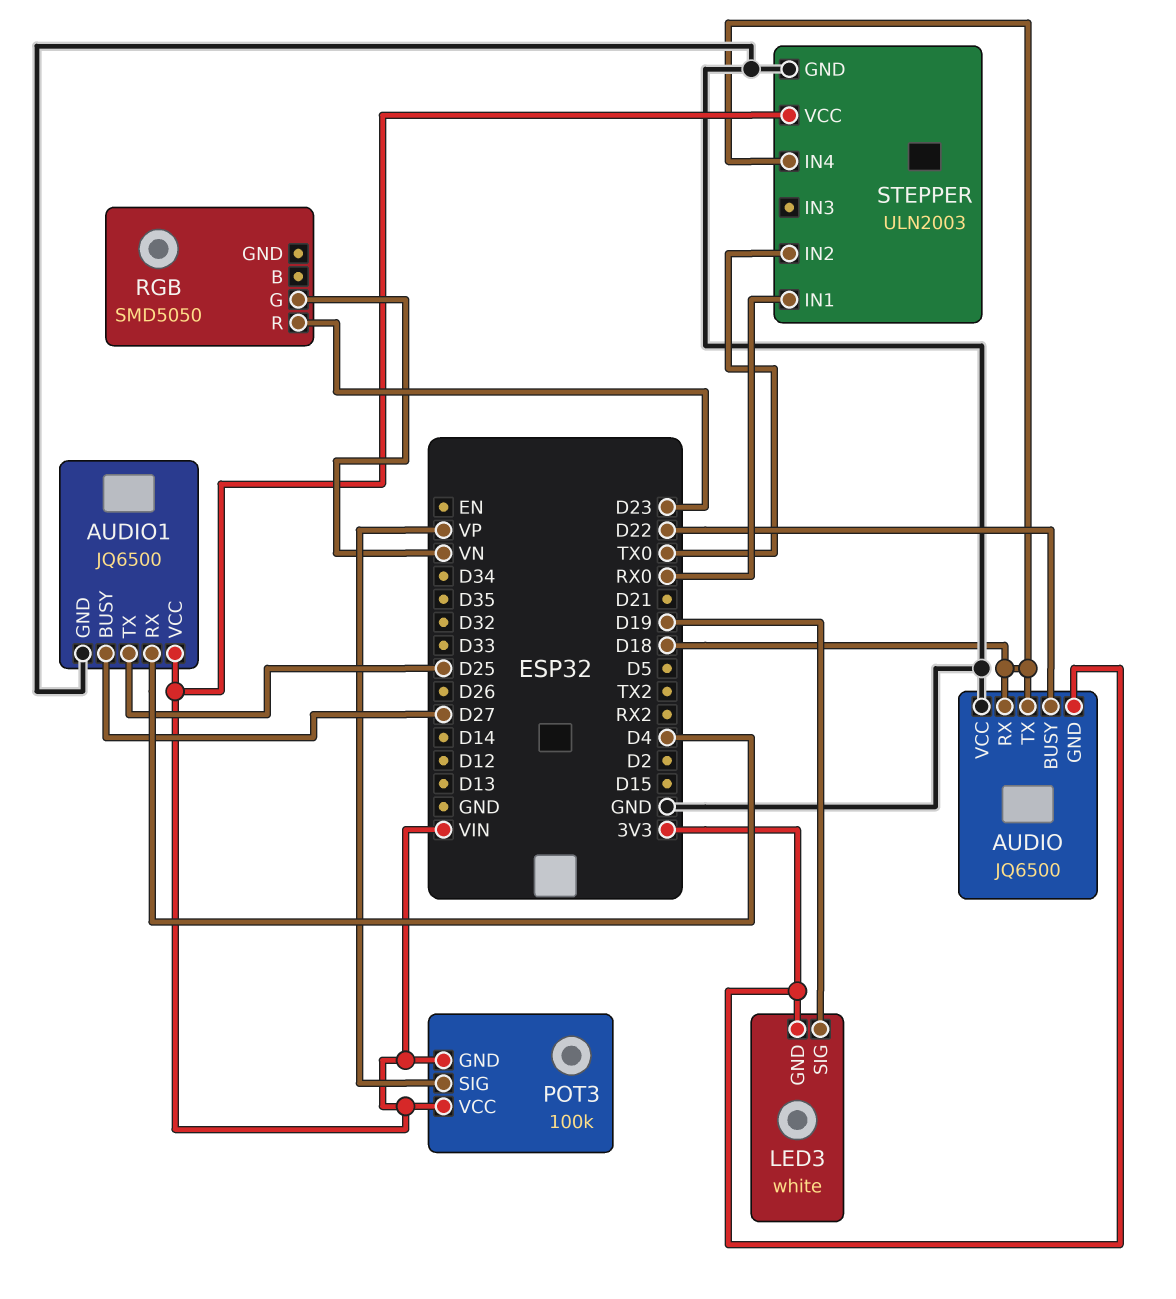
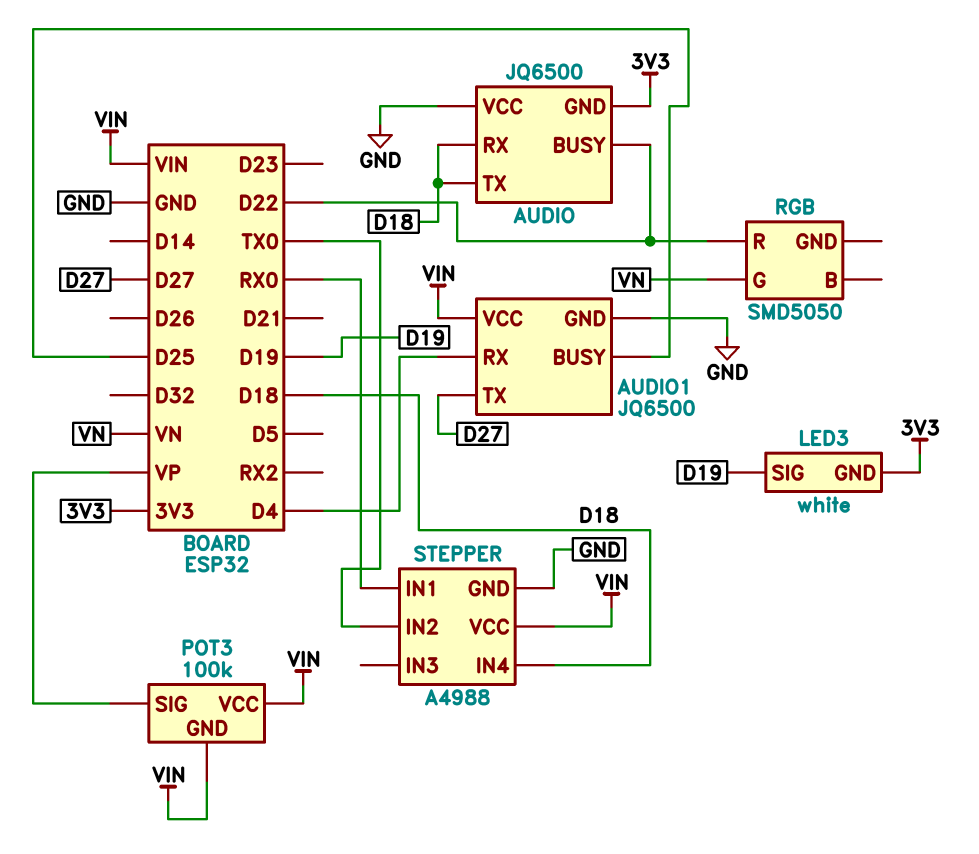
AUDIO1 pin BUSY: D27 -> D25
AUDIO1 pin TX: D25 -> D27
RGB pin R: D23 -> D22
STEPPER: ULN2003 -> A4988

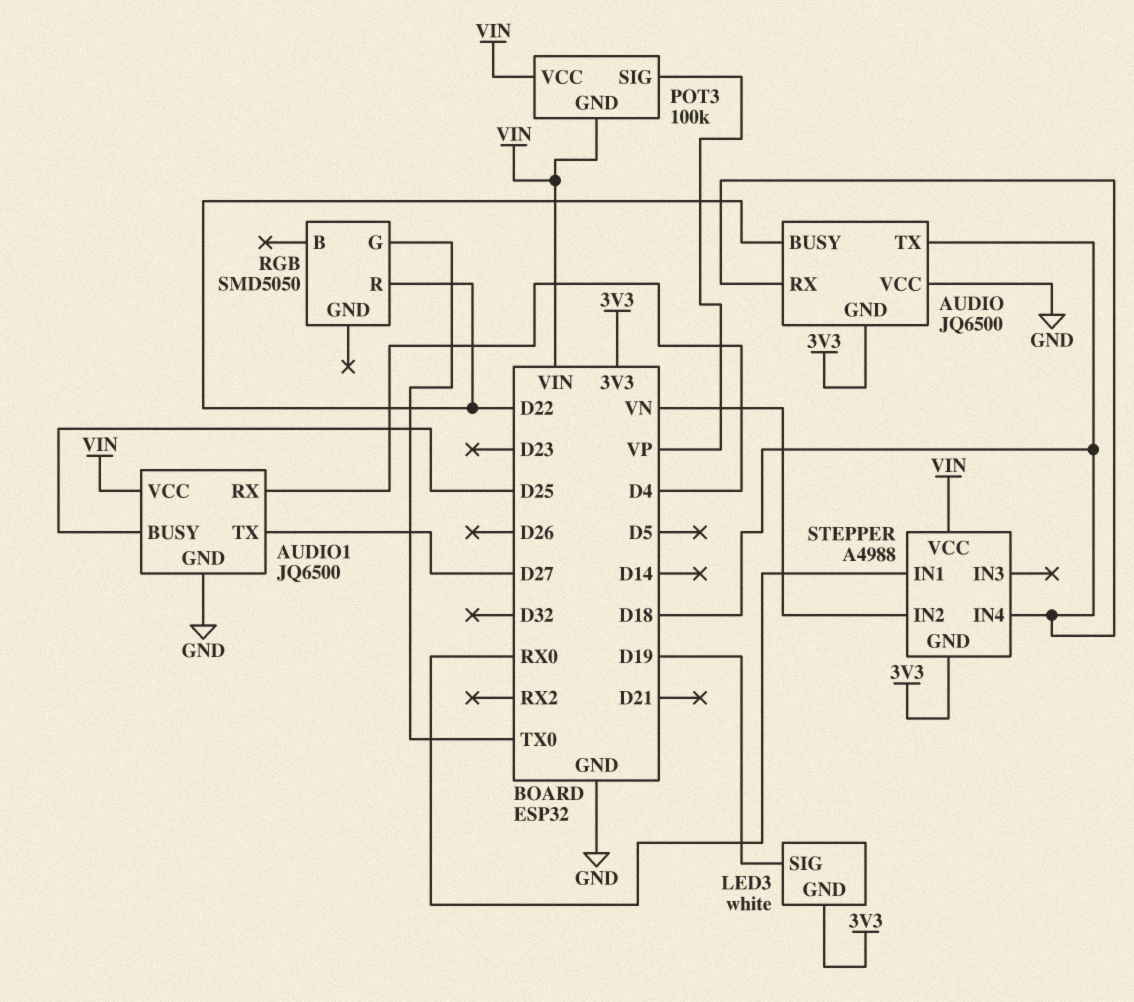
RGB pin G: VN -> TX0
STEPPER pin GND: GND -> 3V3
STEPPER pin IN2: TX0 -> VN

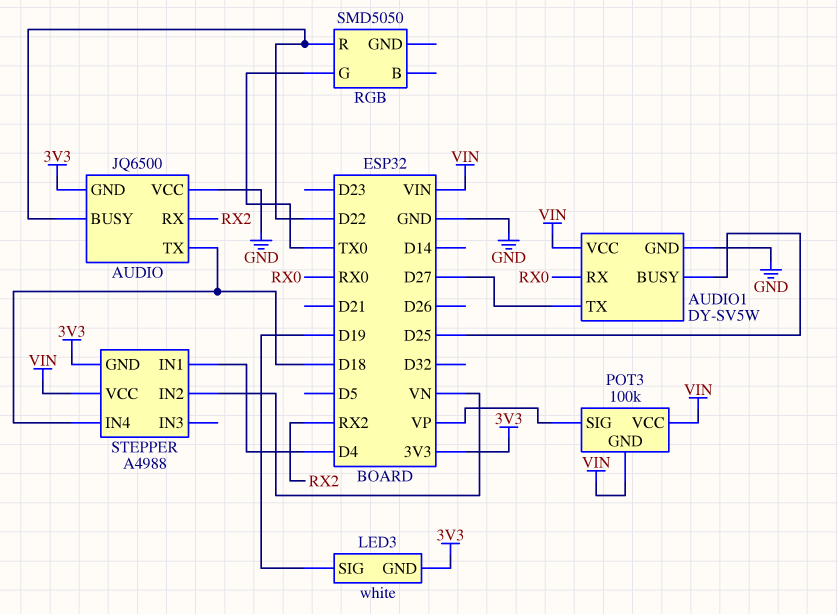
AUDIO pin RX: D18 -> RX2
AUDIO1: JQ6500 -> DY-SV5W
AUDIO1 pin RX: D4 -> RX0
STEPPER pin IN1: RX0 -> D4

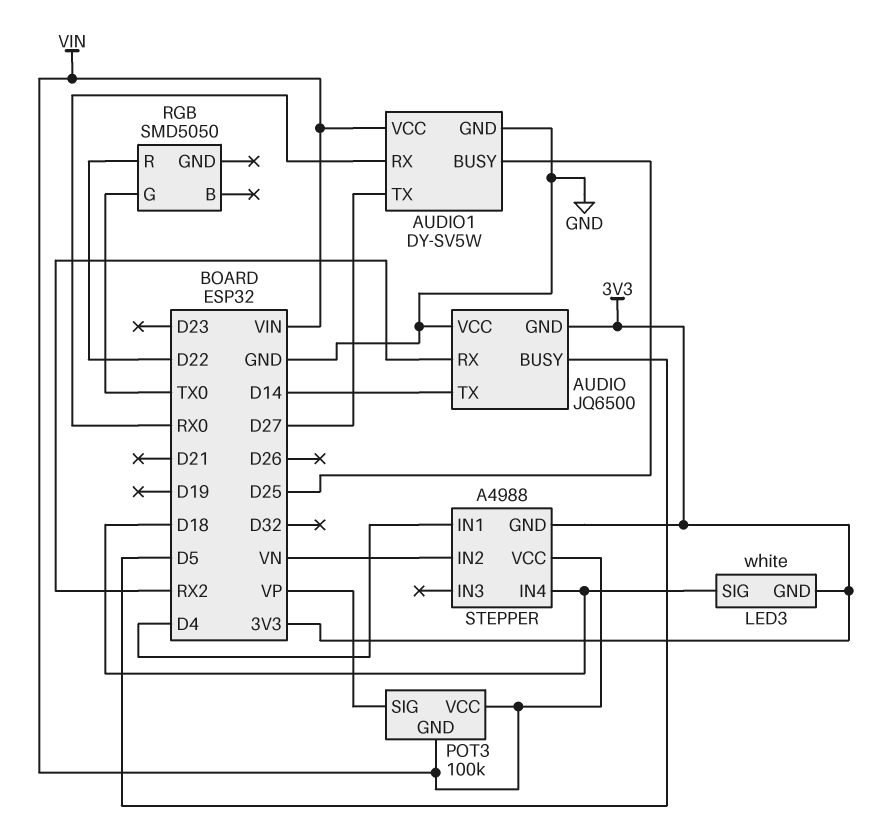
AUDIO pin BUSY: D22 -> D5
AUDIO pin TX: D18 -> D14
LED3 pin SIG: D19 -> D18

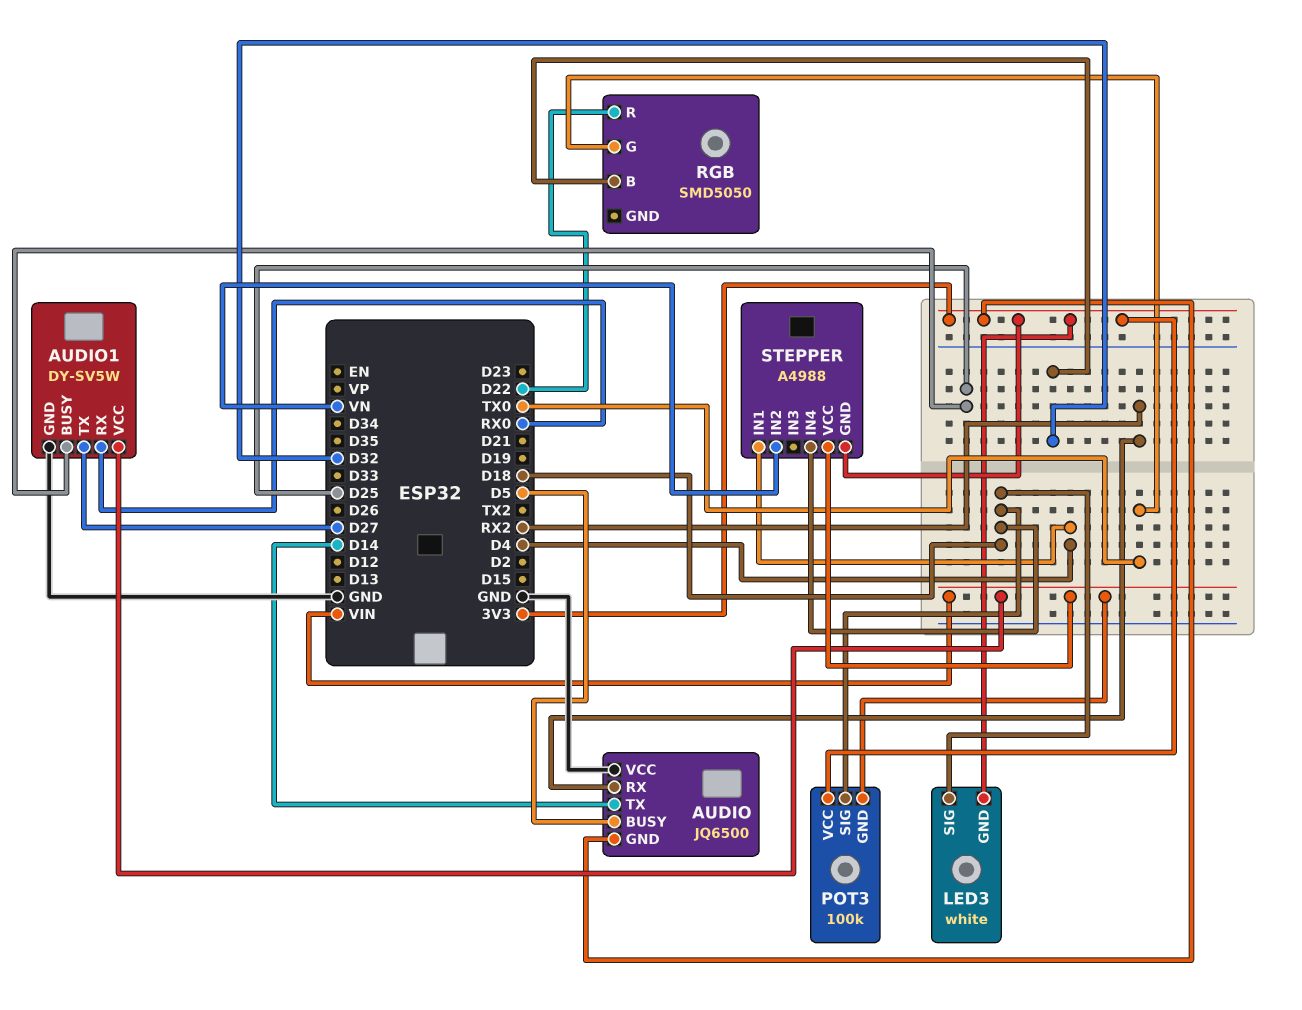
POT3 pin SIG: VP -> D18
POT3 pin VCC: VIN -> 3V3
RGB pin B: none -> D32

